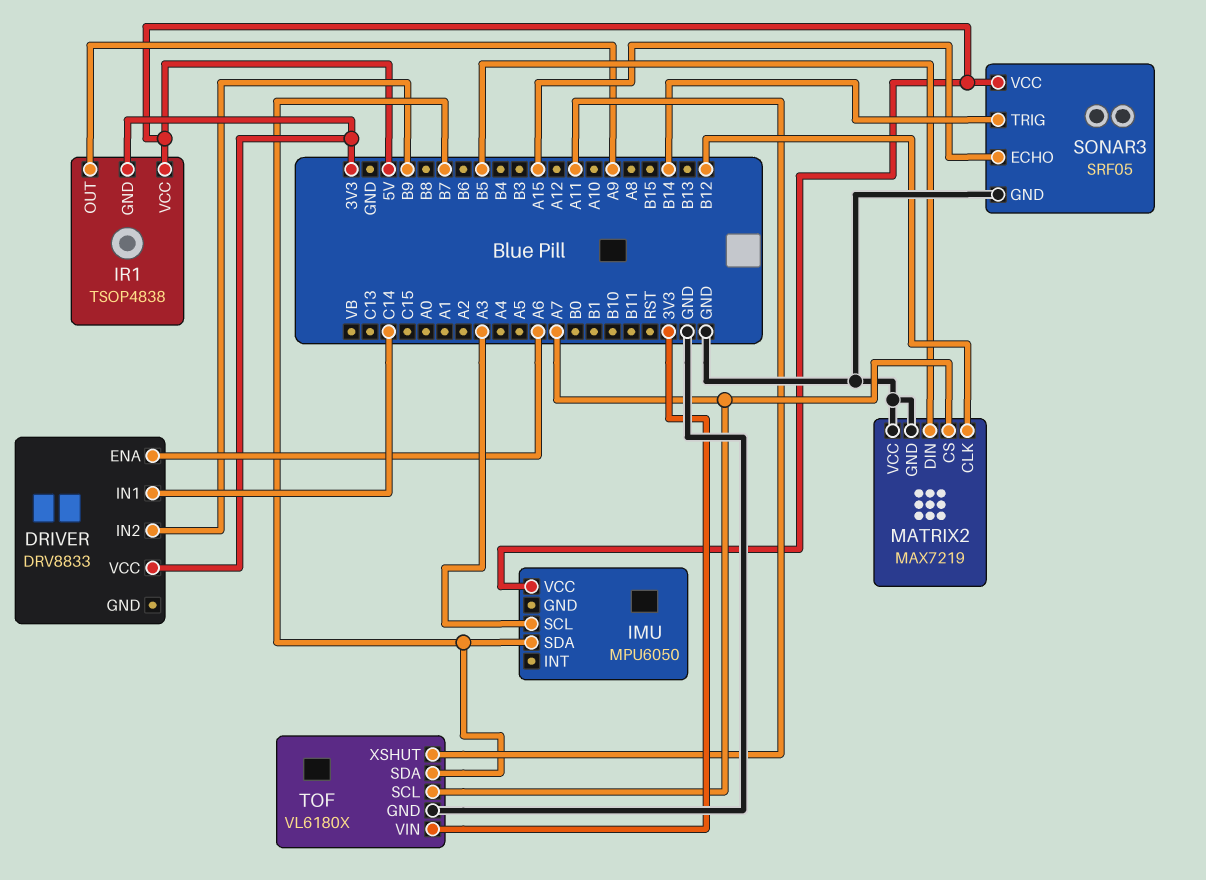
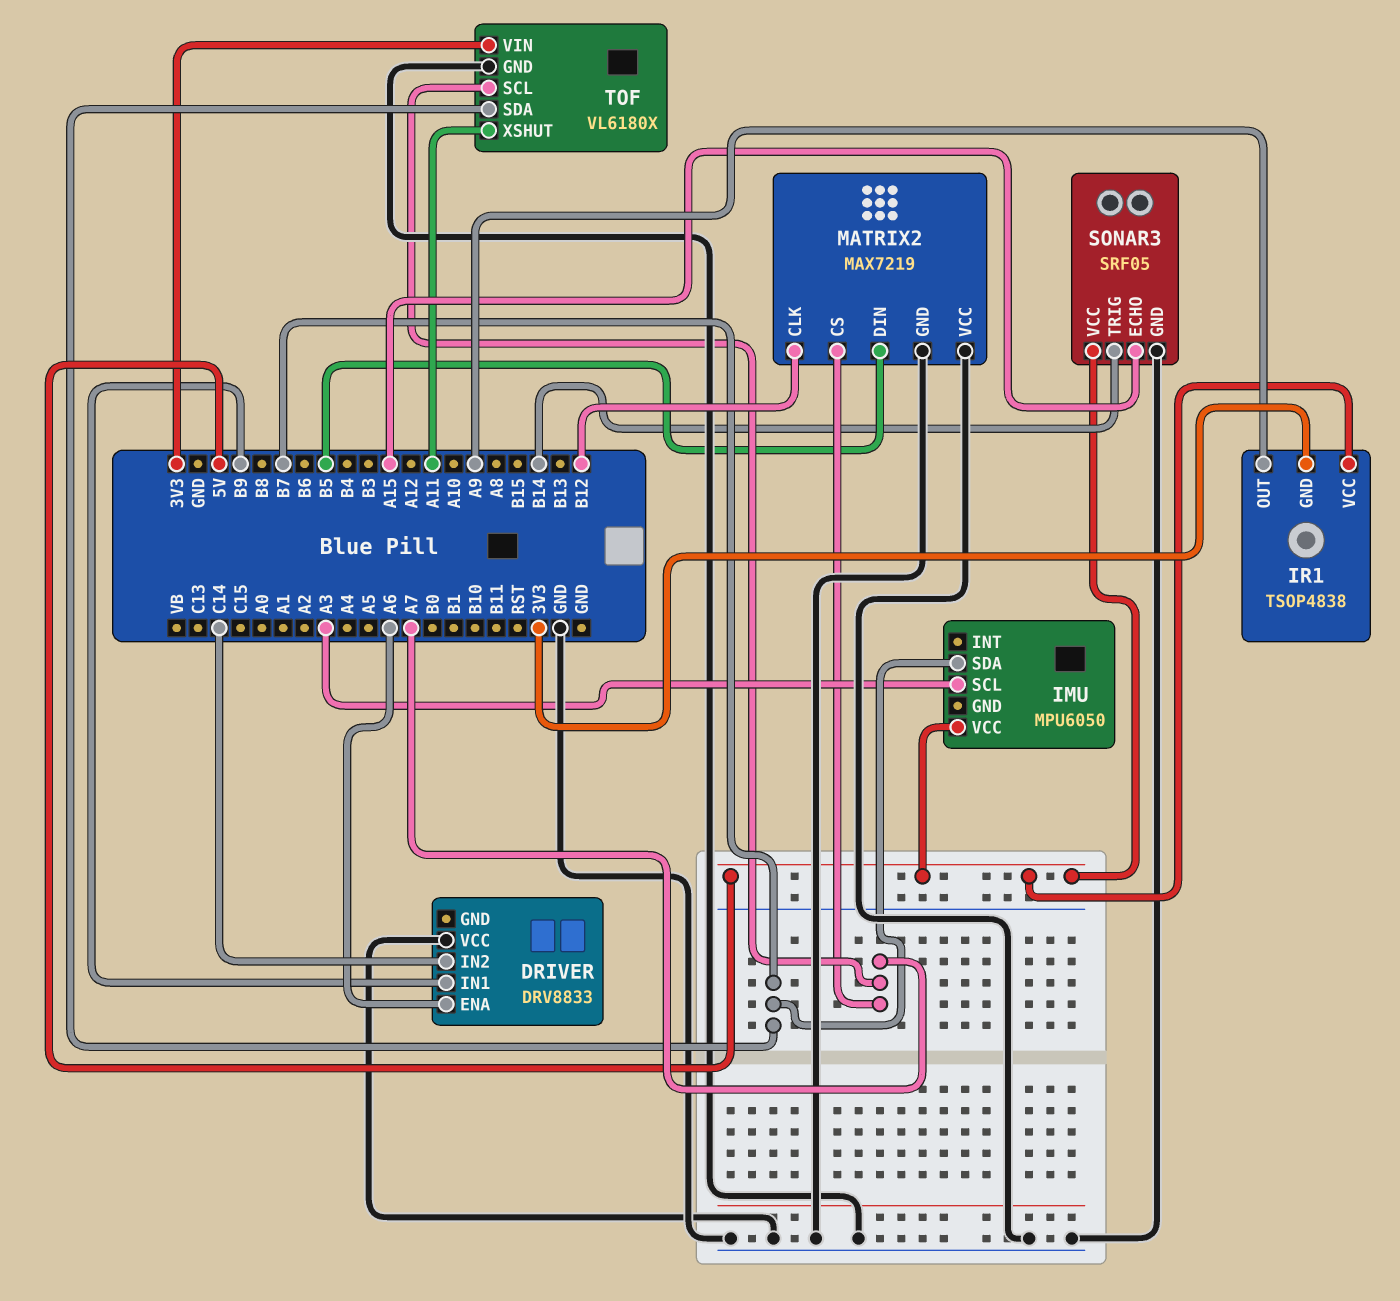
DRIVER pin IN1: C14 -> B9
DRIVER pin IN2: B9 -> C14
DRIVER pin VCC: 3V3 -> GND

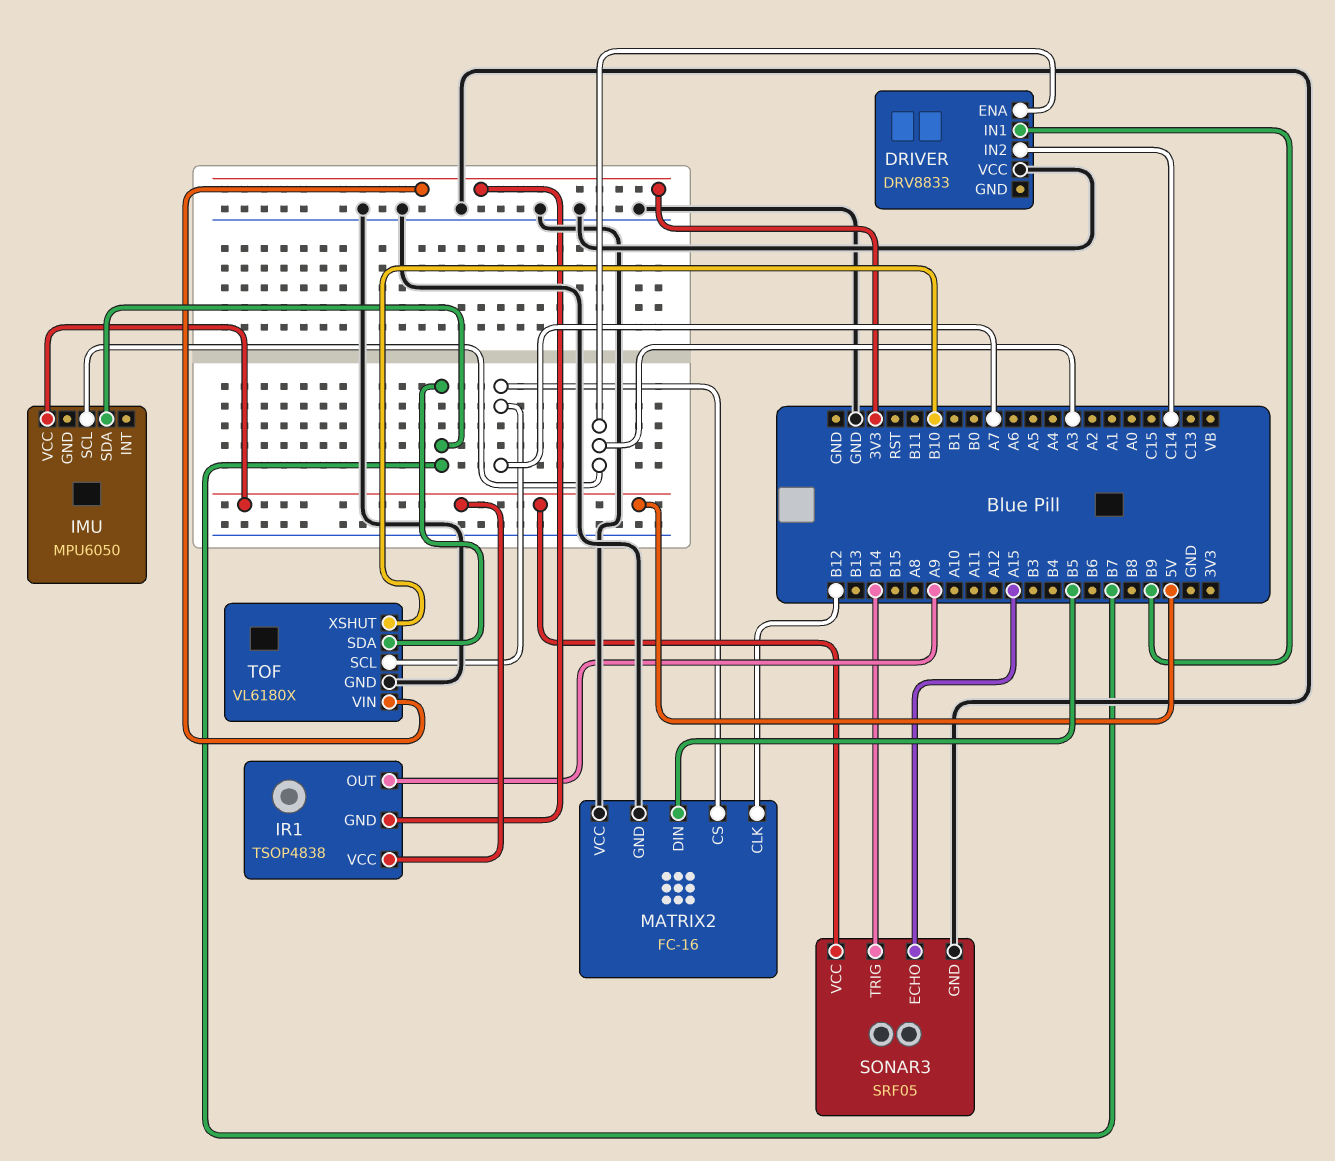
DRIVER pin ENA: A6 -> A3
MATRIX2: MAX7219 -> FC-16
TOF pin XSHUT: A11 -> B10

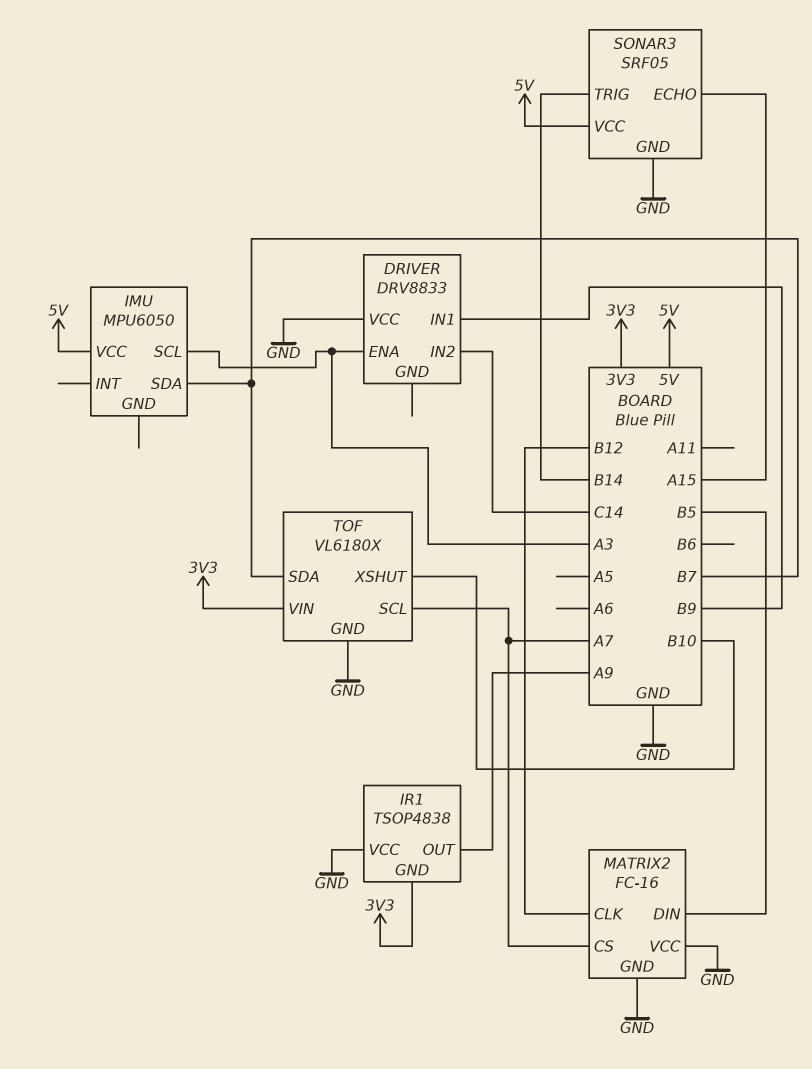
IR1 pin VCC: 5V -> GND

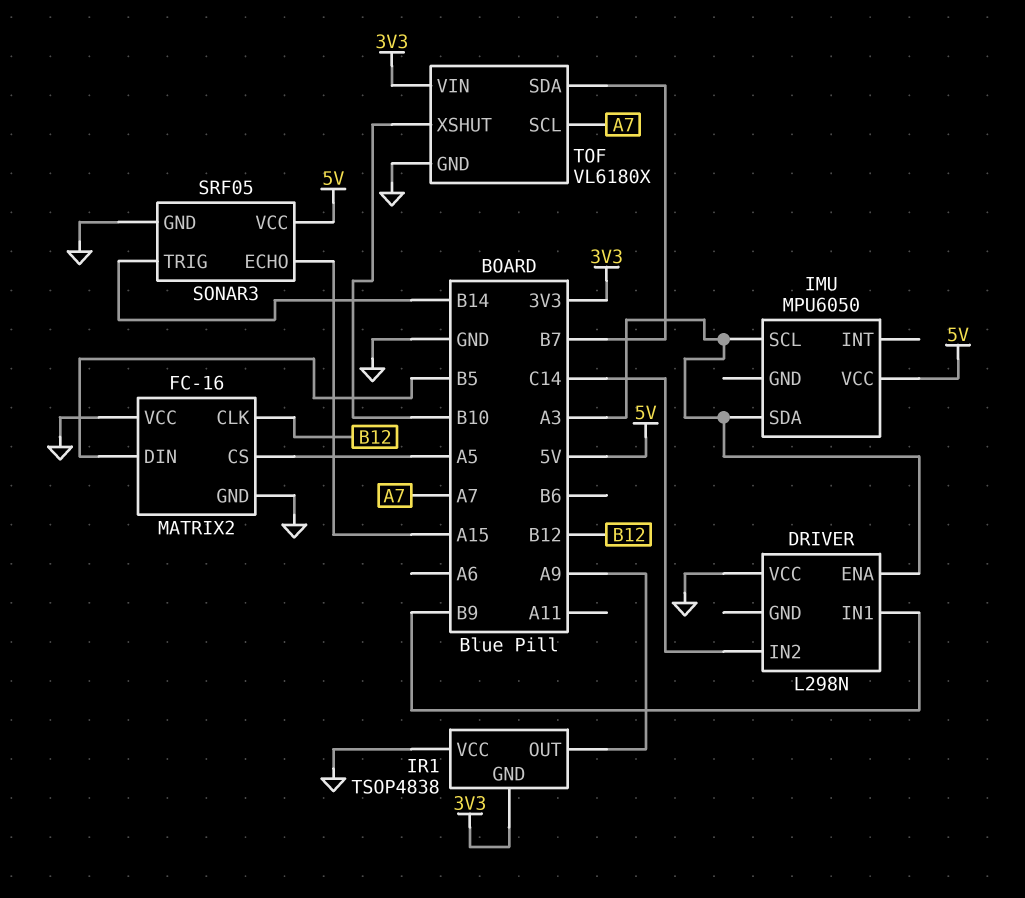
DRIVER: DRV8833 -> L298N
IMU pin SDA: B7 -> A3
MATRIX2 pin CS: A7 -> A5

